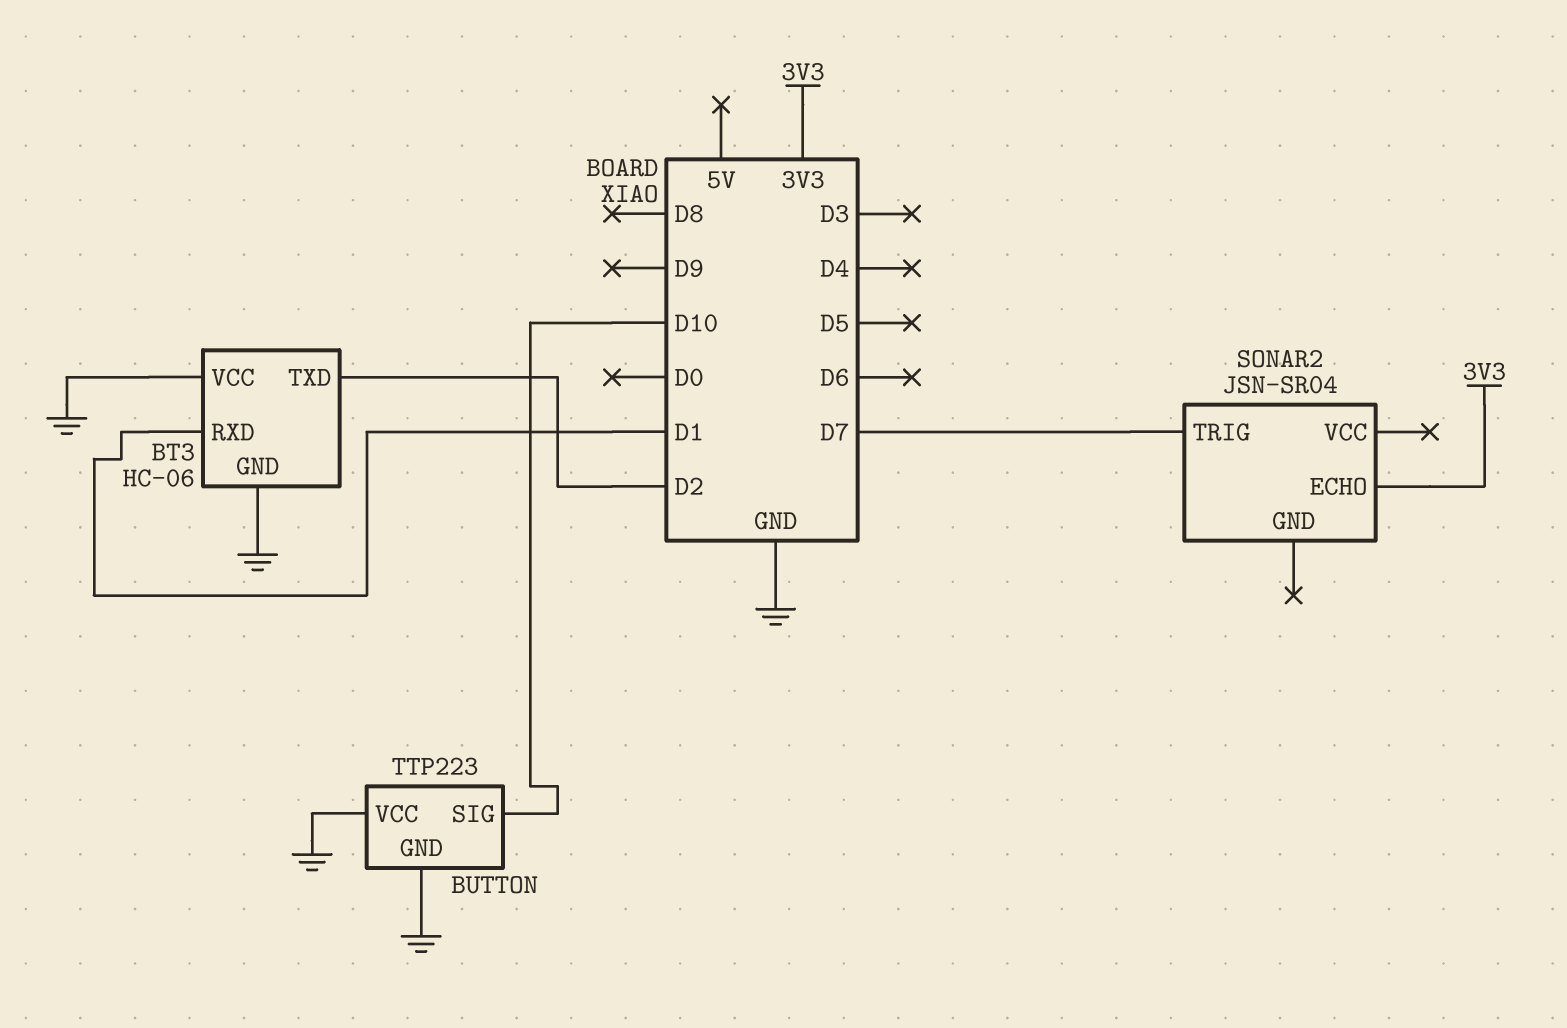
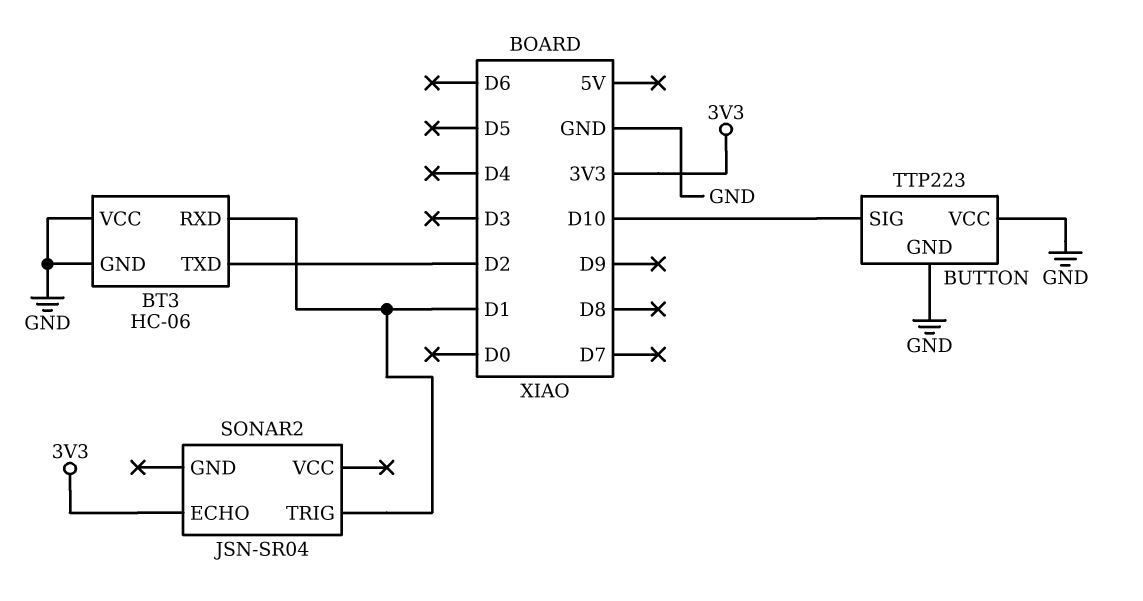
SONAR2 pin TRIG: D7 -> D1

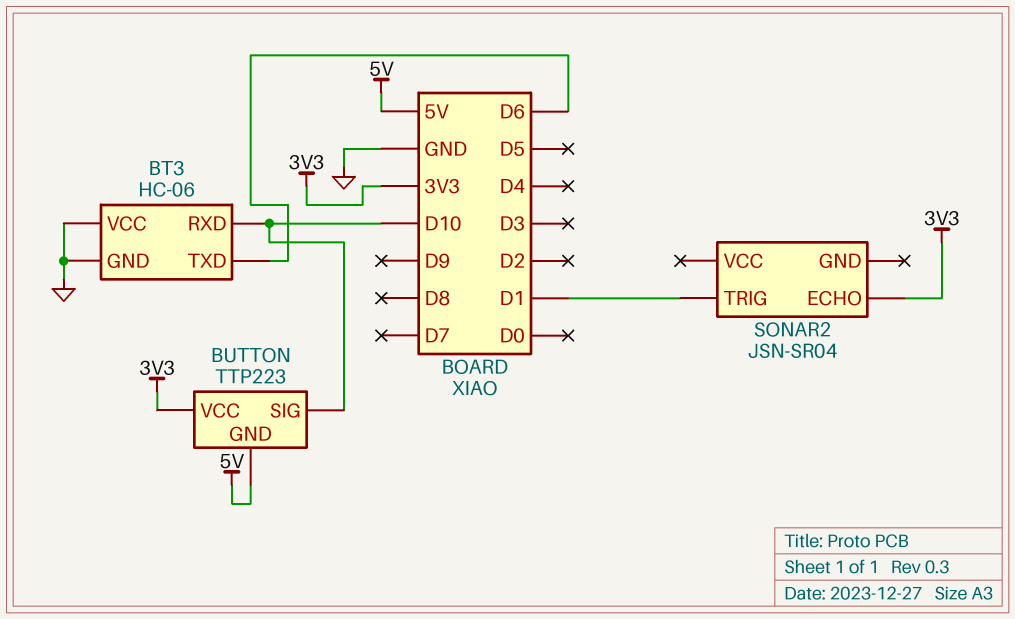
BT3 pin RXD: D1 -> D10
BT3 pin TXD: D2 -> D6
BUTTON pin GND: GND -> 5V
BUTTON pin VCC: GND -> 3V3

